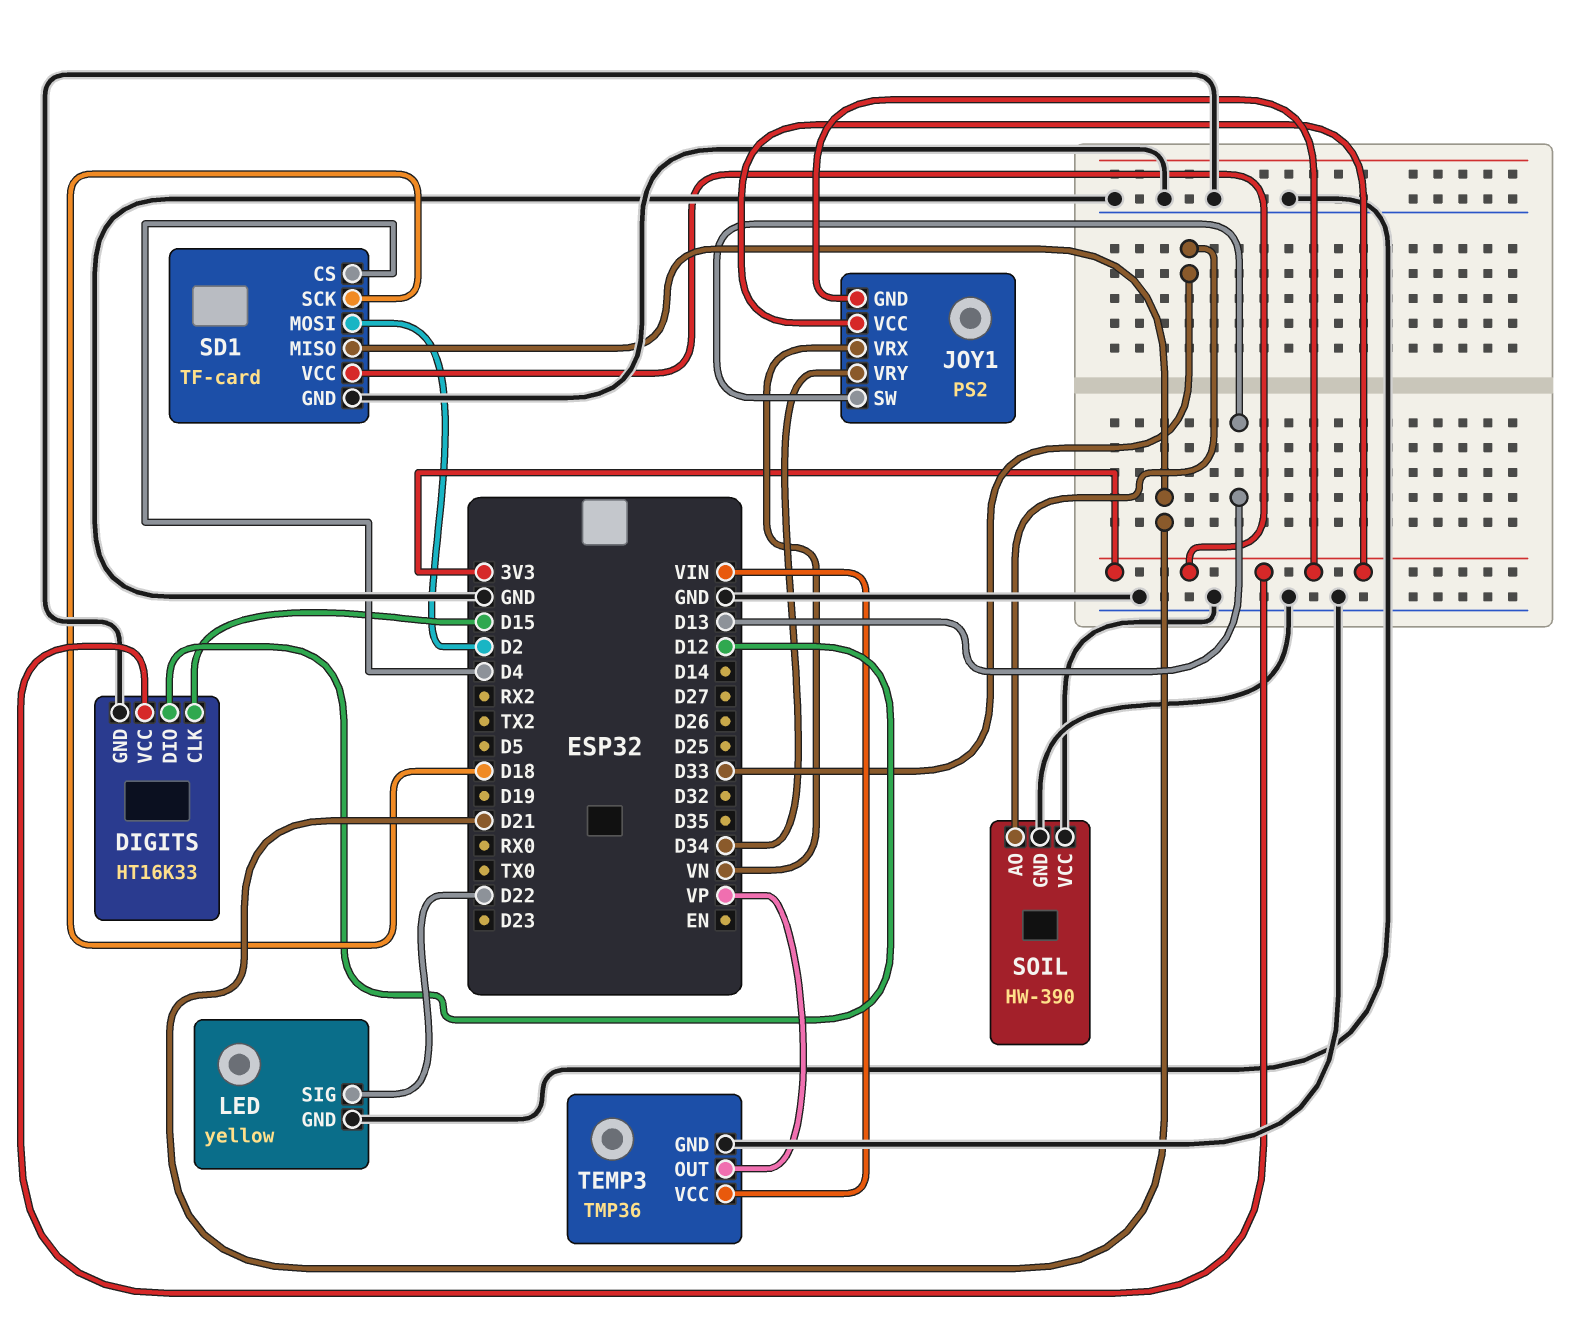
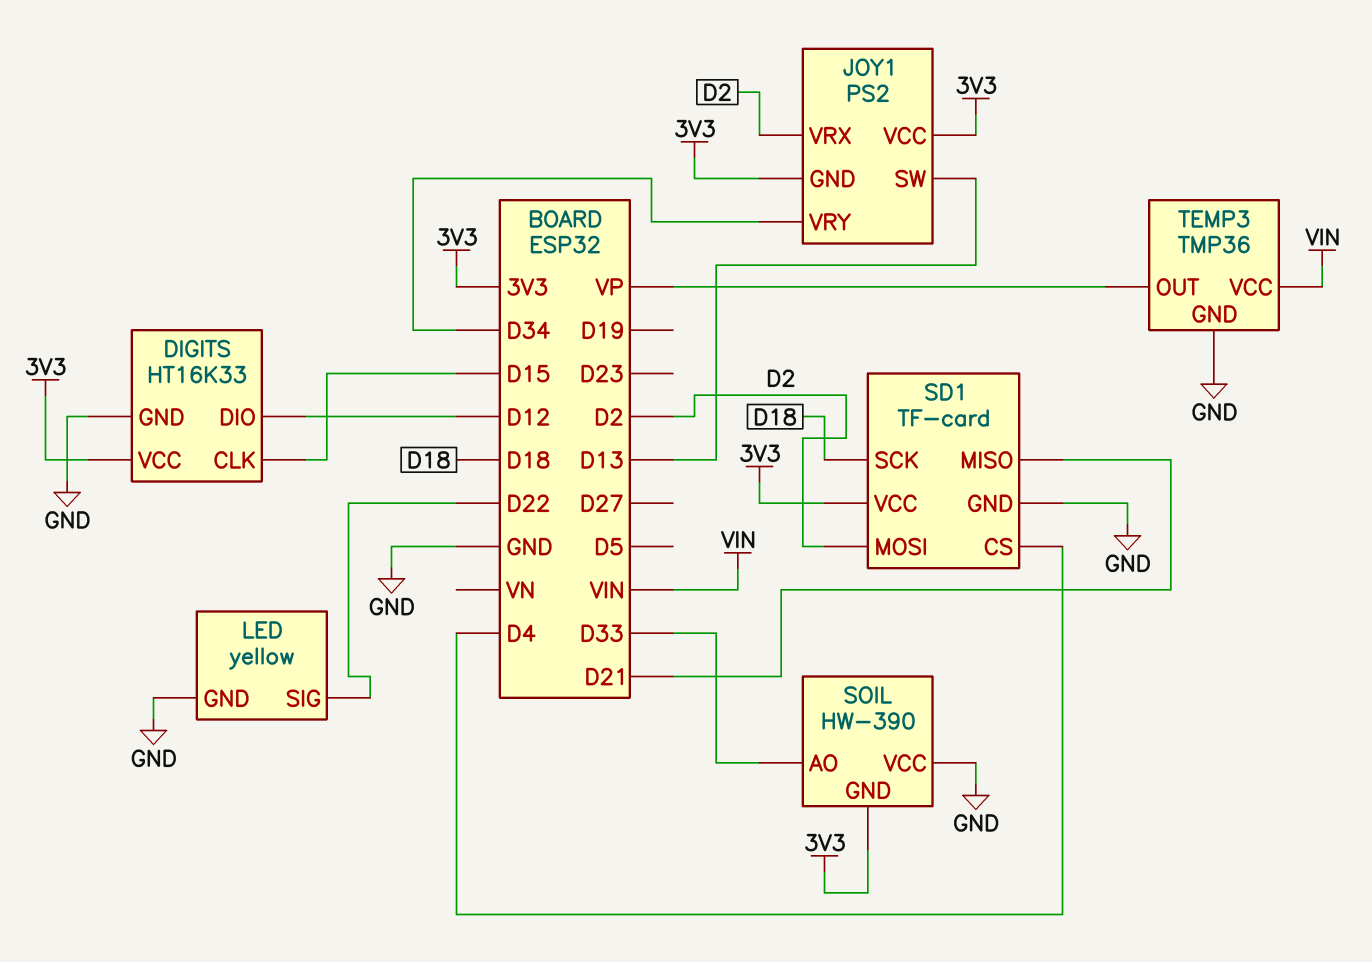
JOY1 pin VRX: VN -> D2
SOIL pin GND: GND -> 3V3

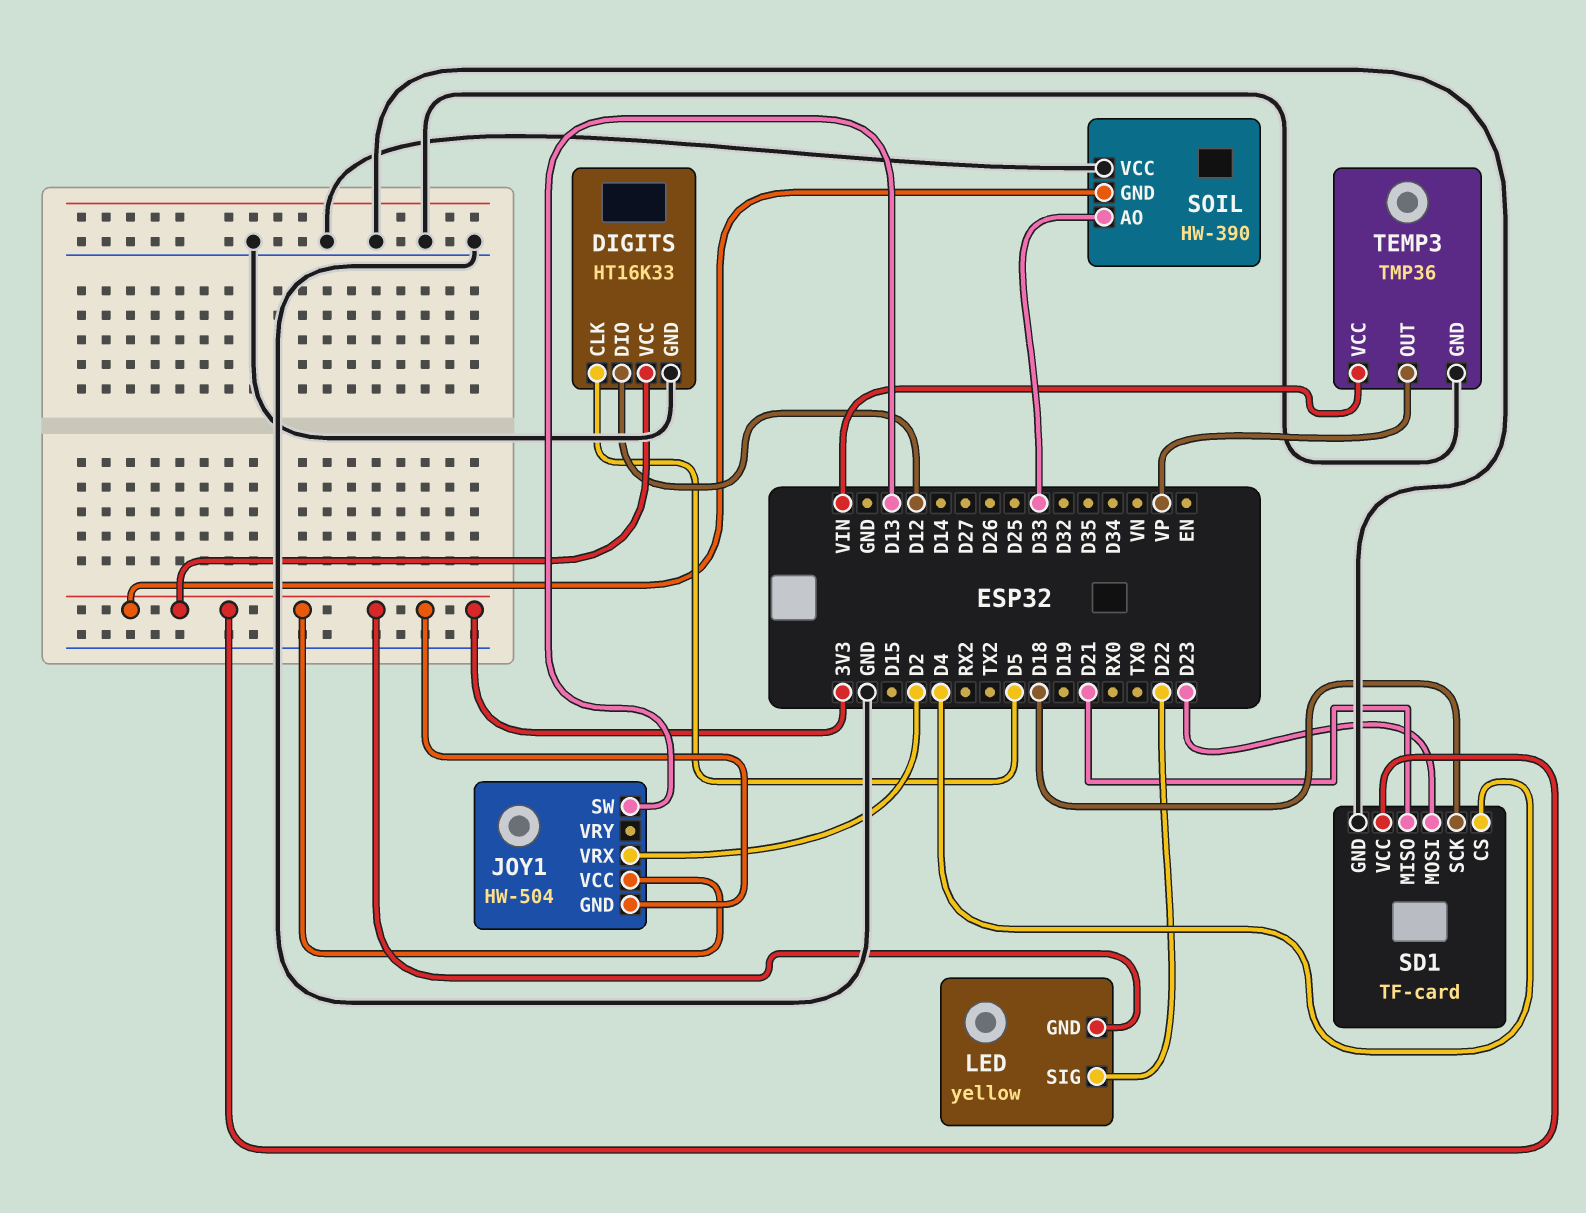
DIGITS pin CLK: D15 -> D5
JOY1: PS2 -> HW-504
JOY1 pin VRY: D34 -> none
LED pin GND: GND -> 3V3
SD1 pin MOSI: D2 -> D23

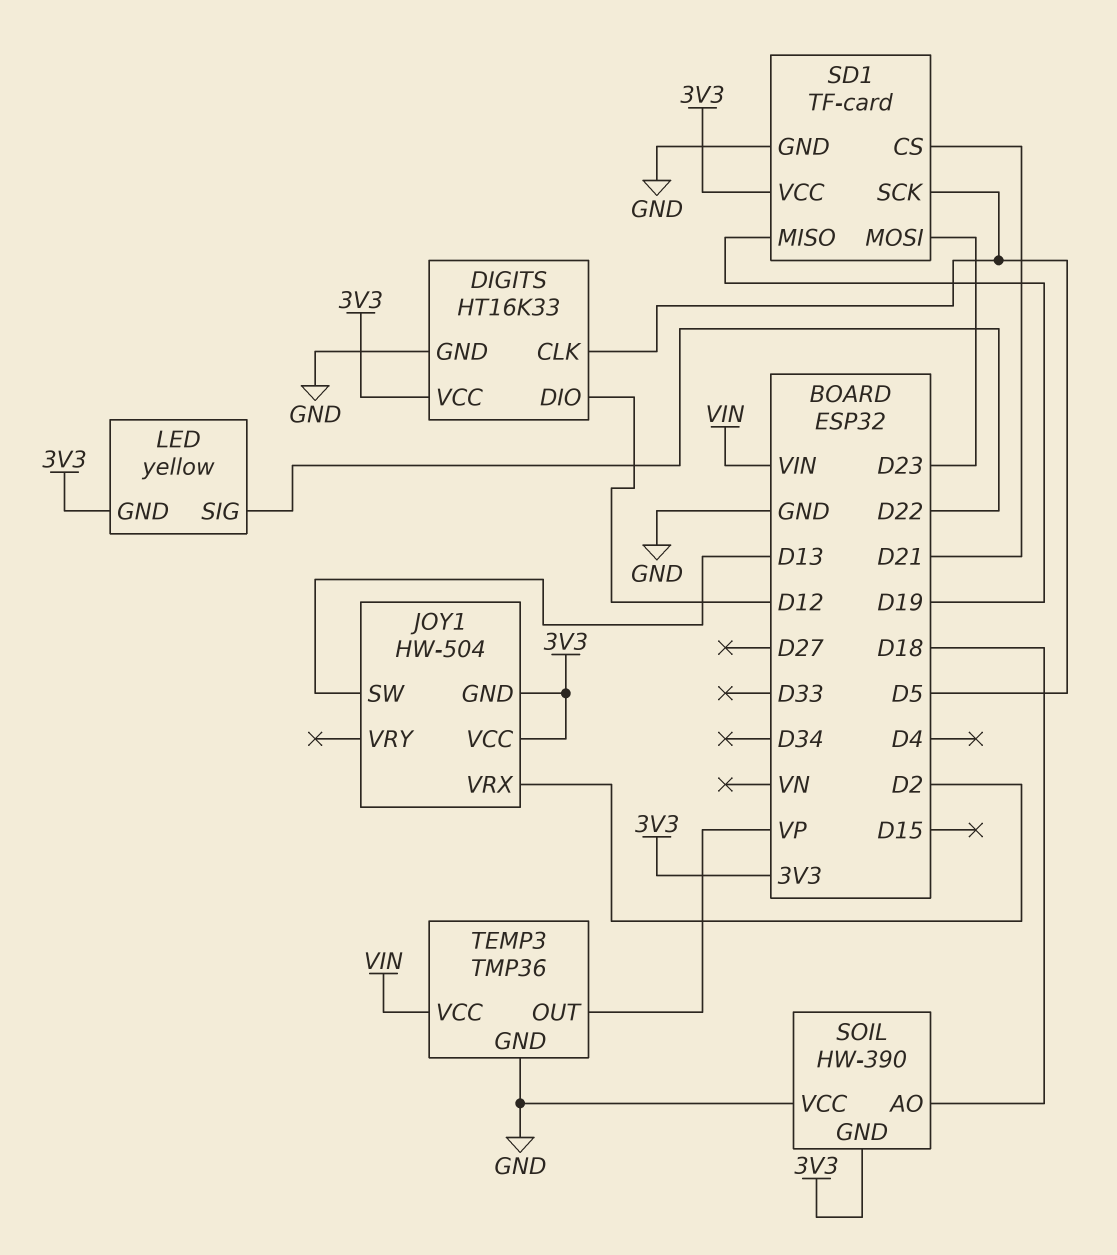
SD1 pin CS: D4 -> D21
SD1 pin MISO: D21 -> D19
SD1 pin SCK: D18 -> D5
SOIL pin AO: D33 -> D18

